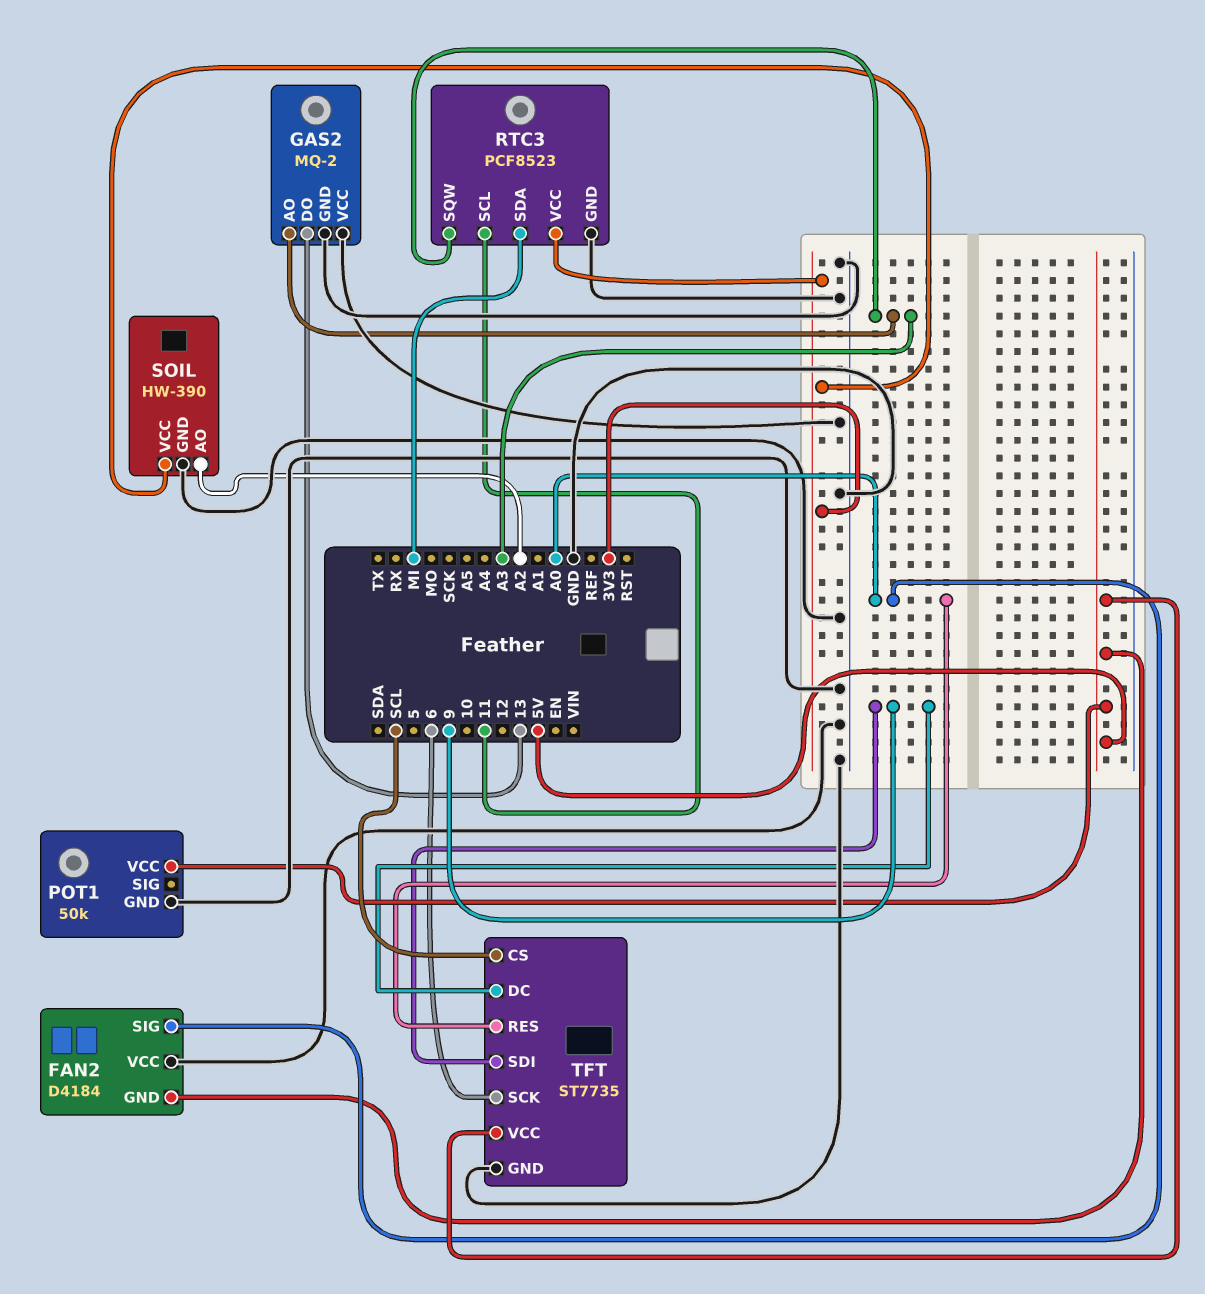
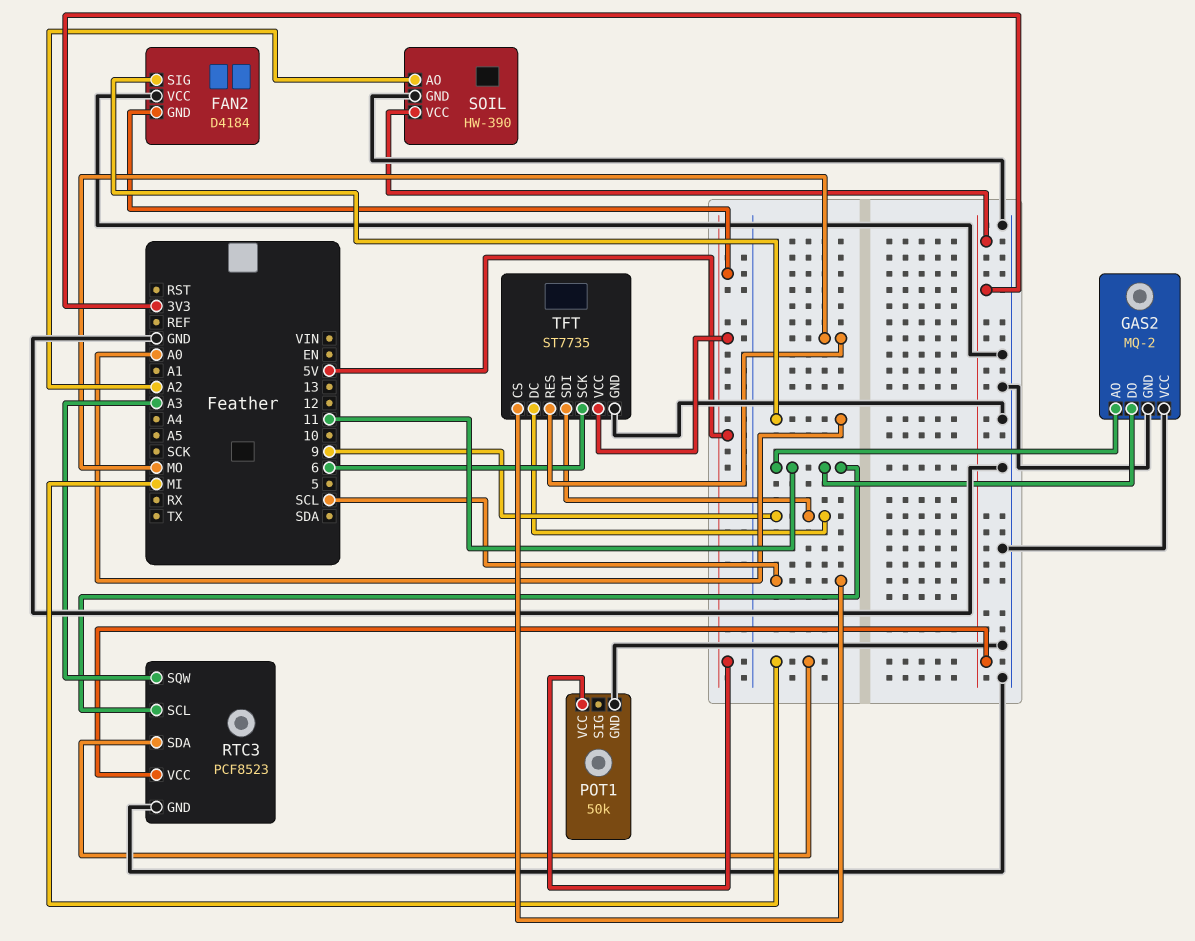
GAS2 pin AO: A3 -> 11
GAS2 pin DO: 13 -> 11
TFT pin RES: A0 -> MO

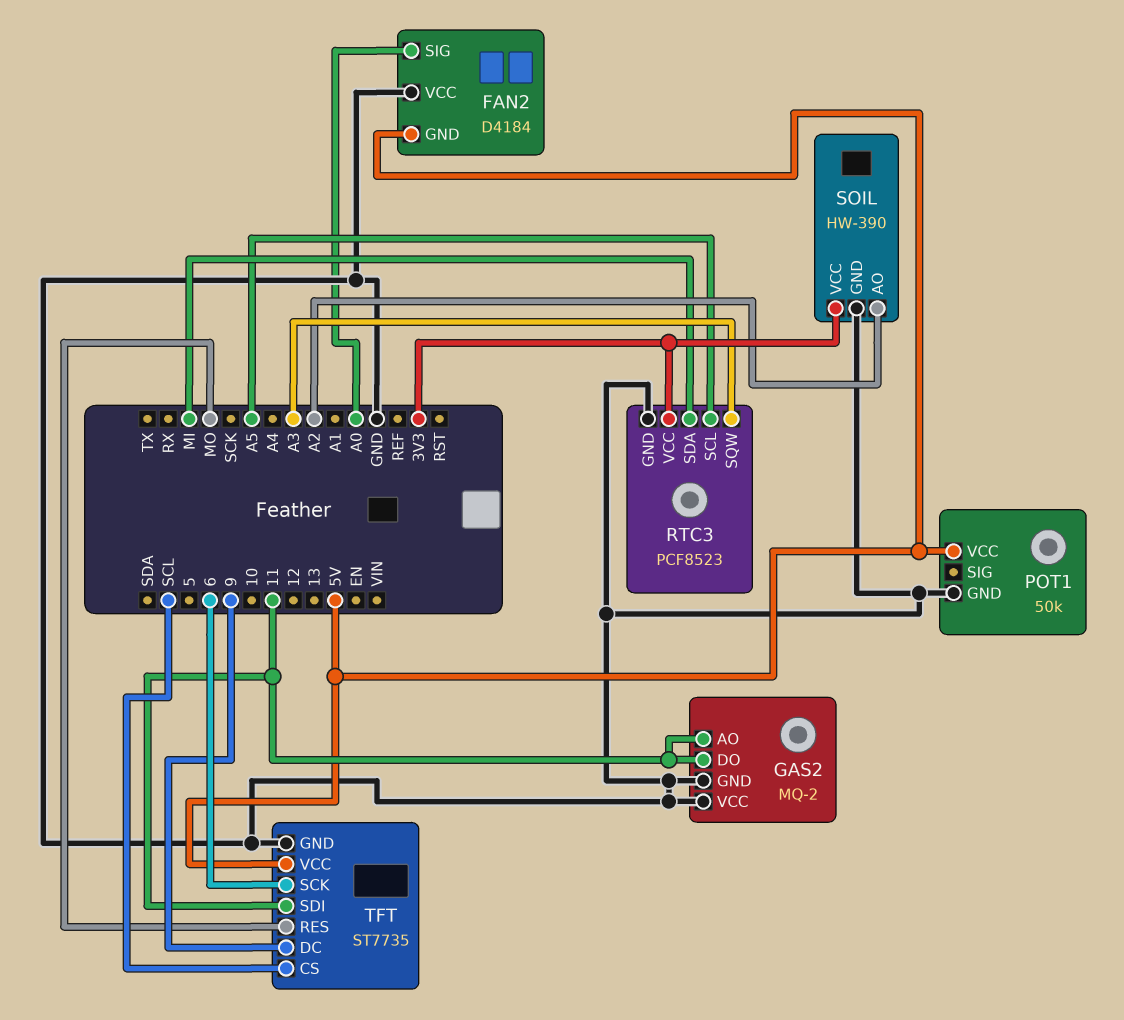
RTC3 pin SCL: 11 -> A5
TFT pin SDI: 9 -> 11

